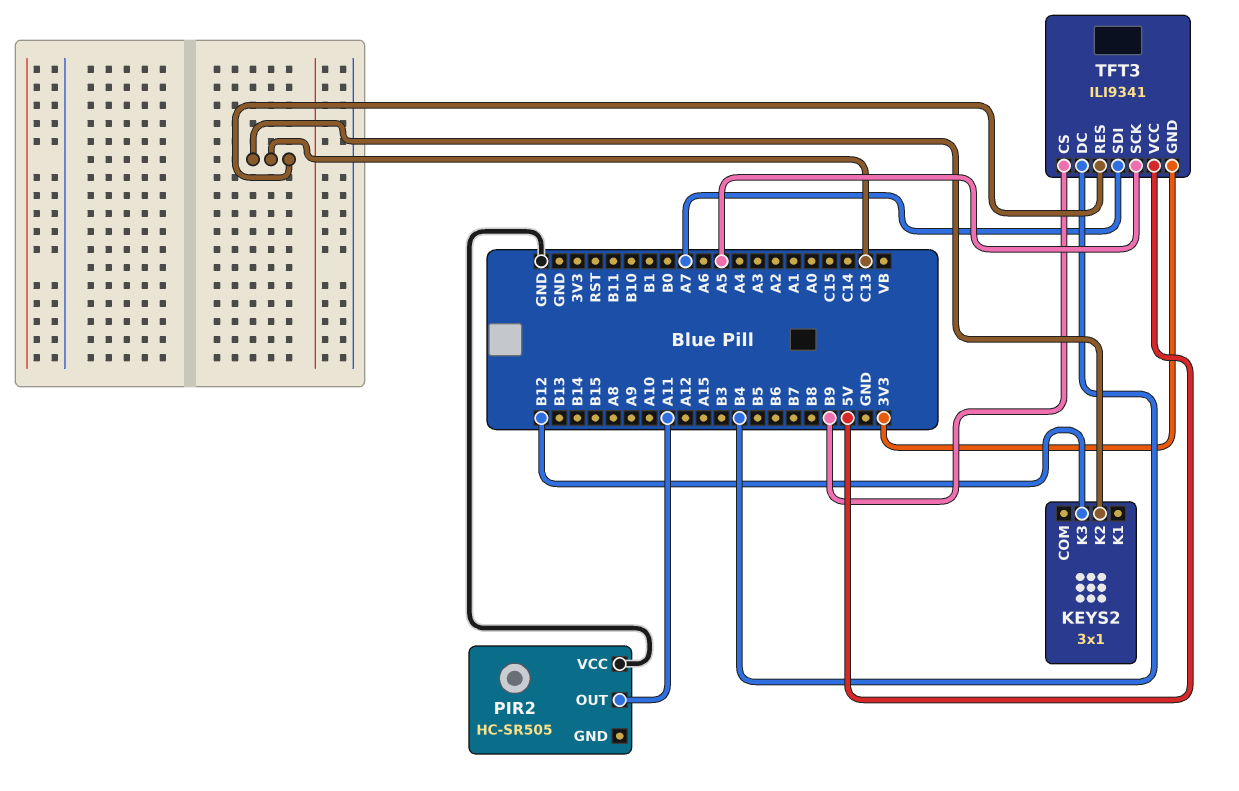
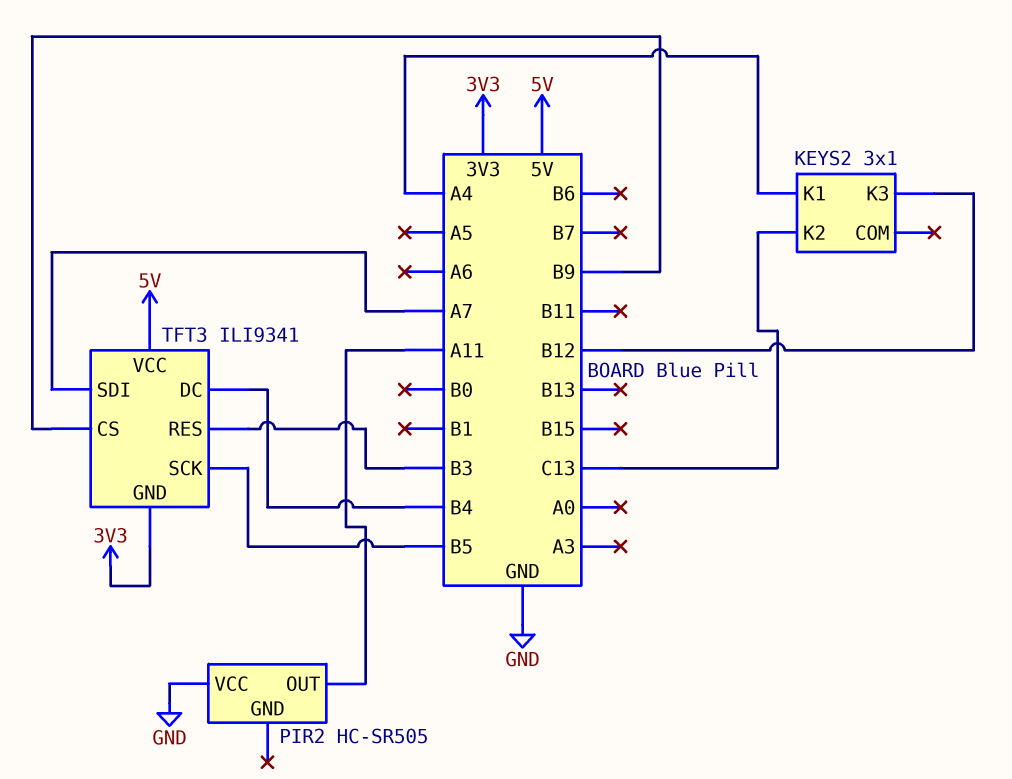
KEYS2 pin K1: none -> A4
TFT3 pin RES: C13 -> B3
TFT3 pin SCK: A5 -> B5

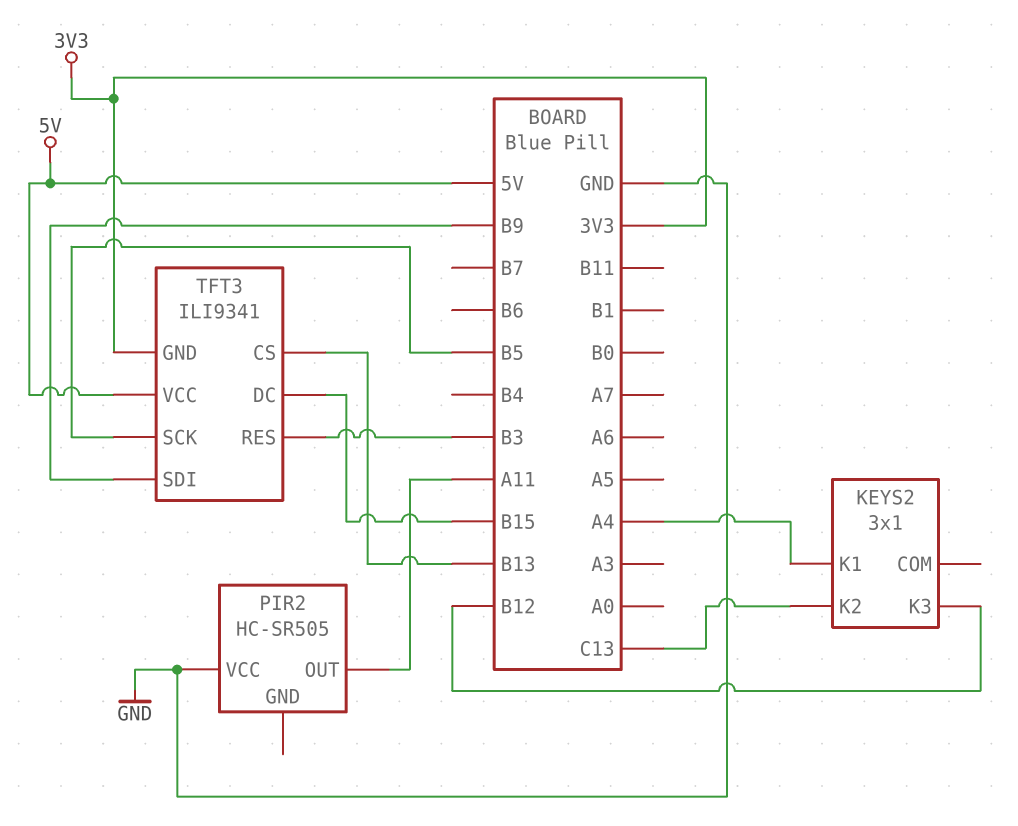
TFT3 pin CS: B9 -> B13
TFT3 pin DC: B4 -> B15
TFT3 pin SDI: A7 -> B9

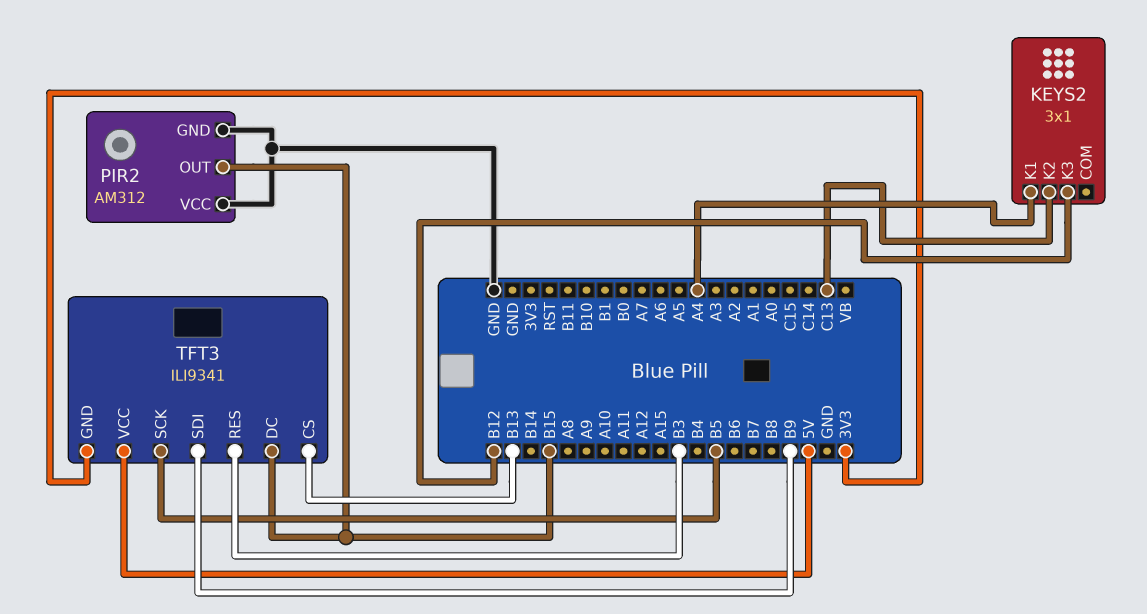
PIR2: HC-SR505 -> AM312
PIR2 pin GND: none -> GND
PIR2 pin OUT: A11 -> B15

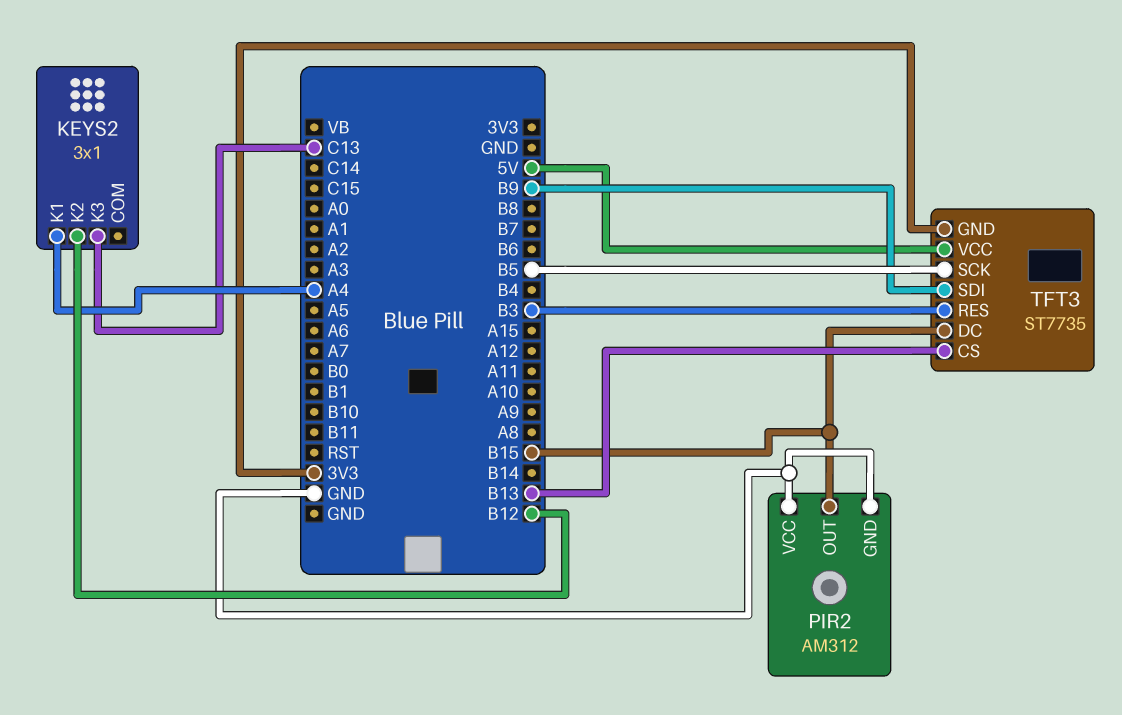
KEYS2 pin K2: C13 -> B12
KEYS2 pin K3: B12 -> C13
TFT3: ILI9341 -> ST7735

